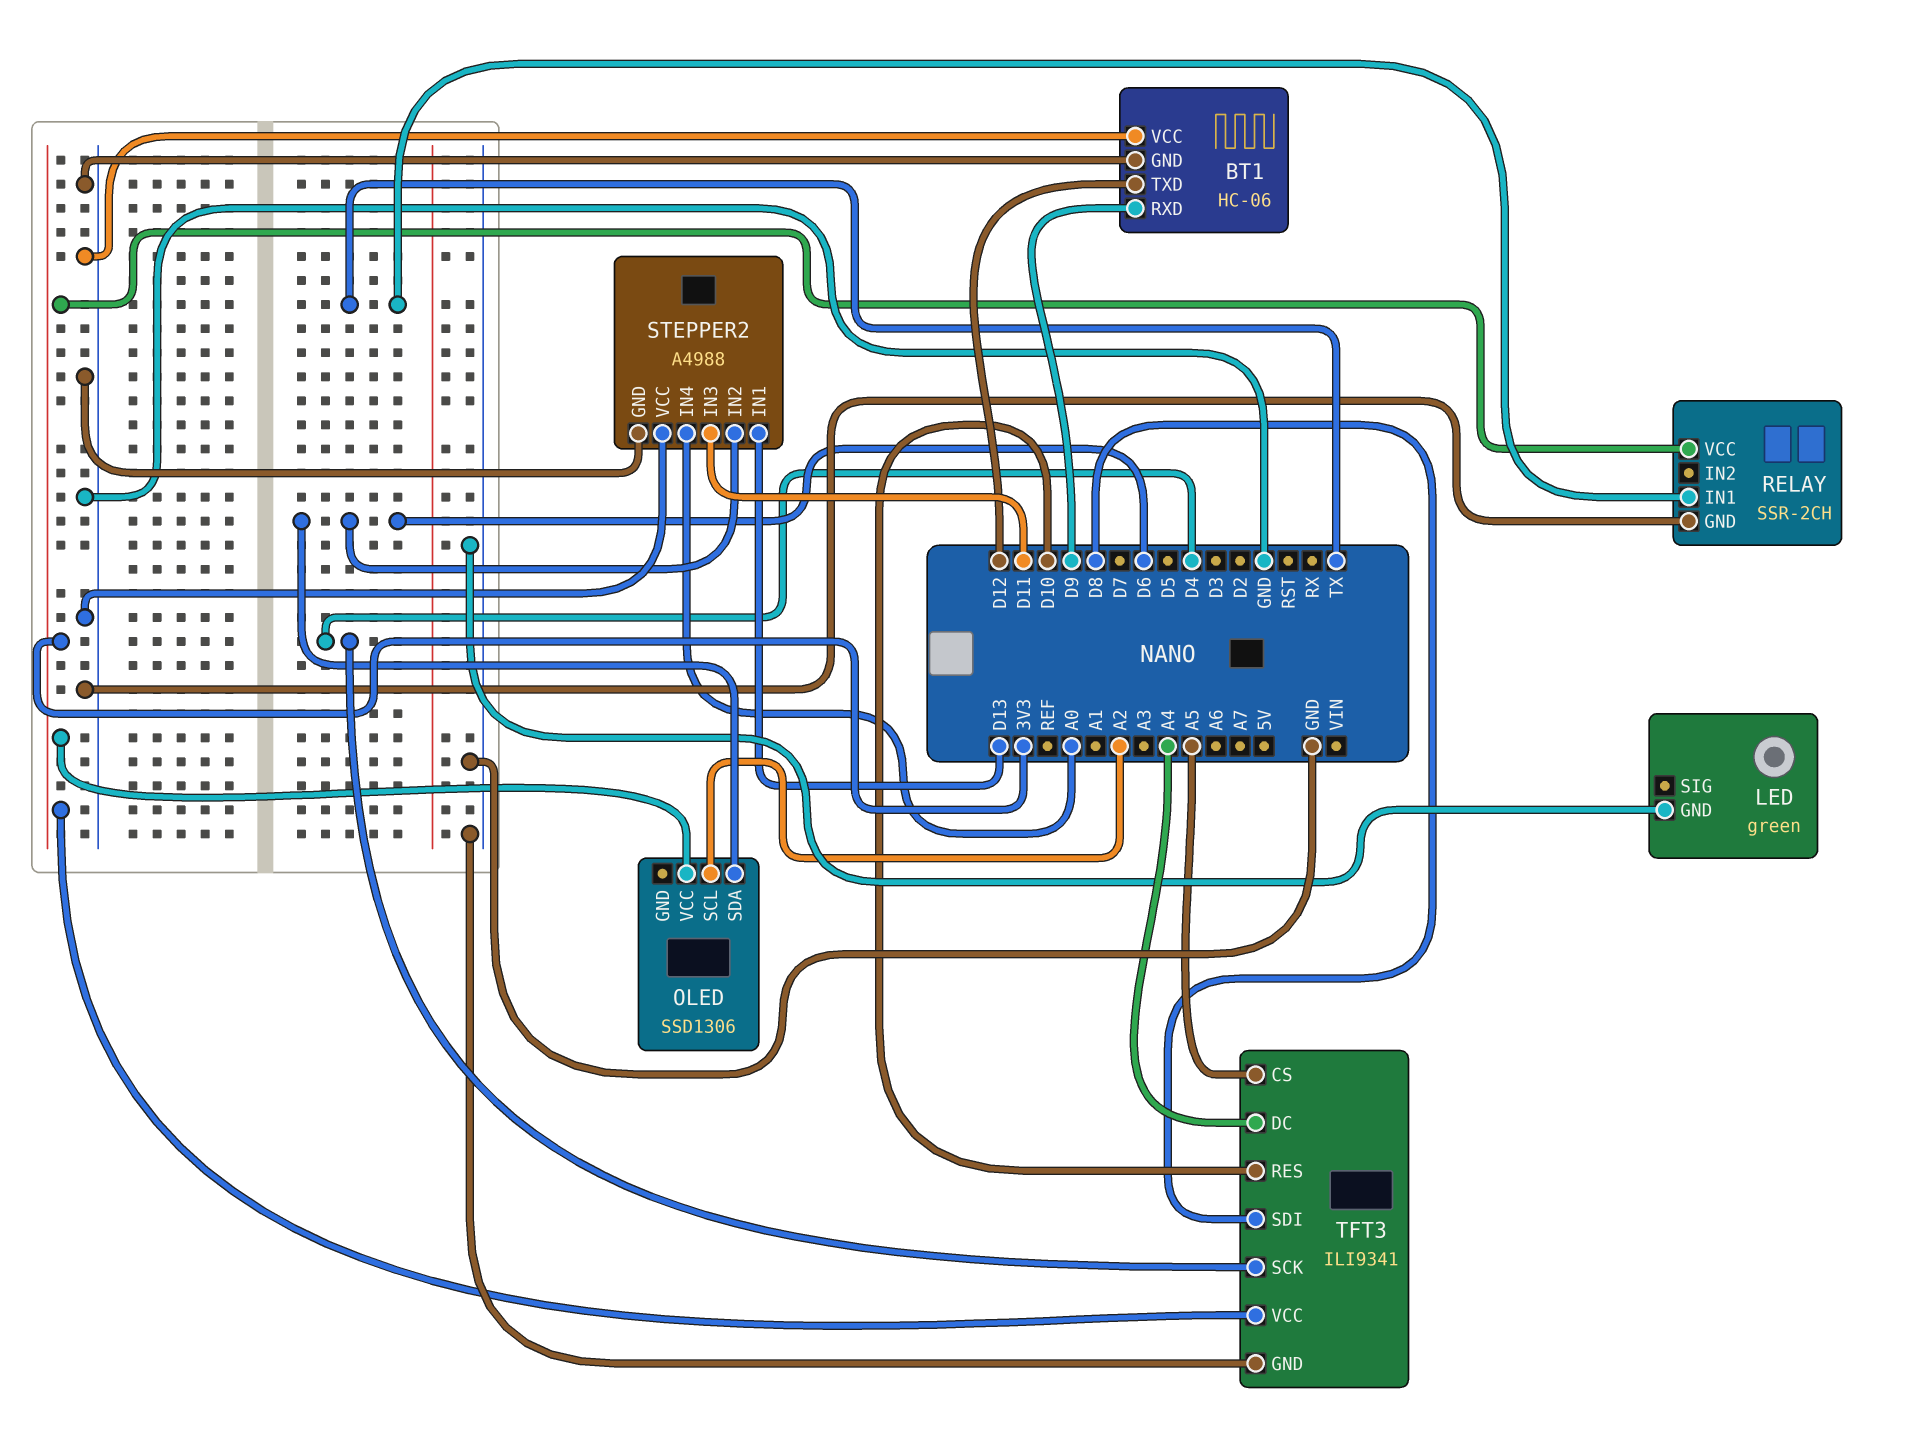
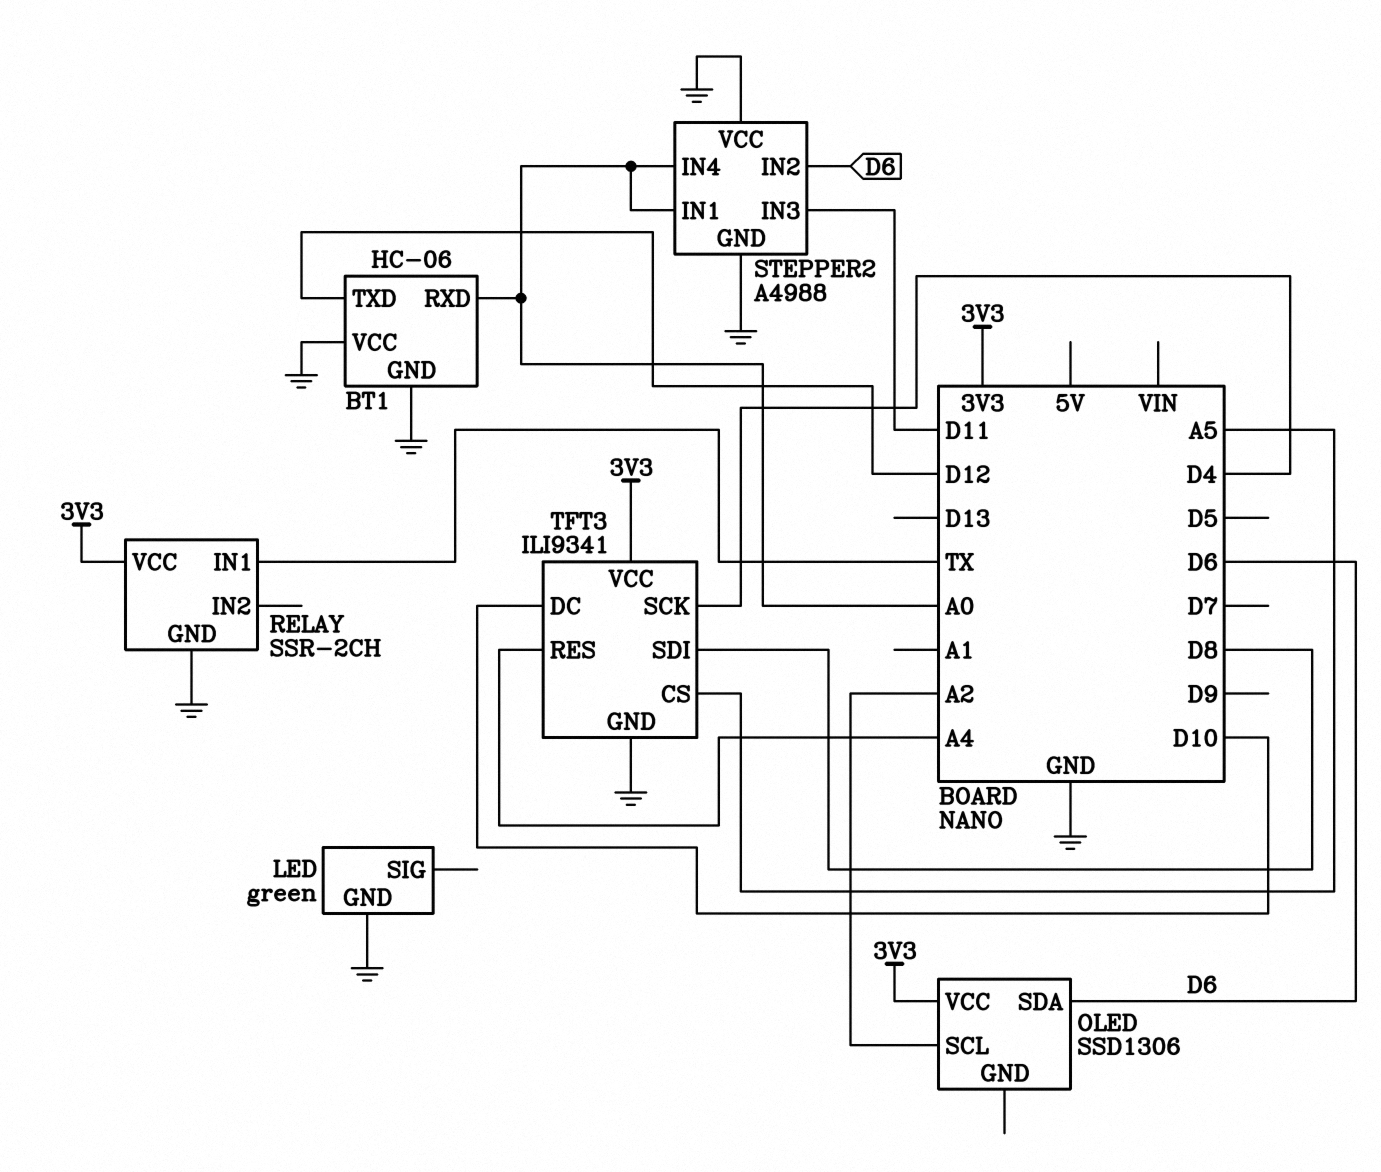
BT1 pin RXD: D9 -> A0
STEPPER2 pin IN1: D13 -> A0
TFT3 pin DC: A4 -> D10
TFT3 pin RES: D10 -> A4

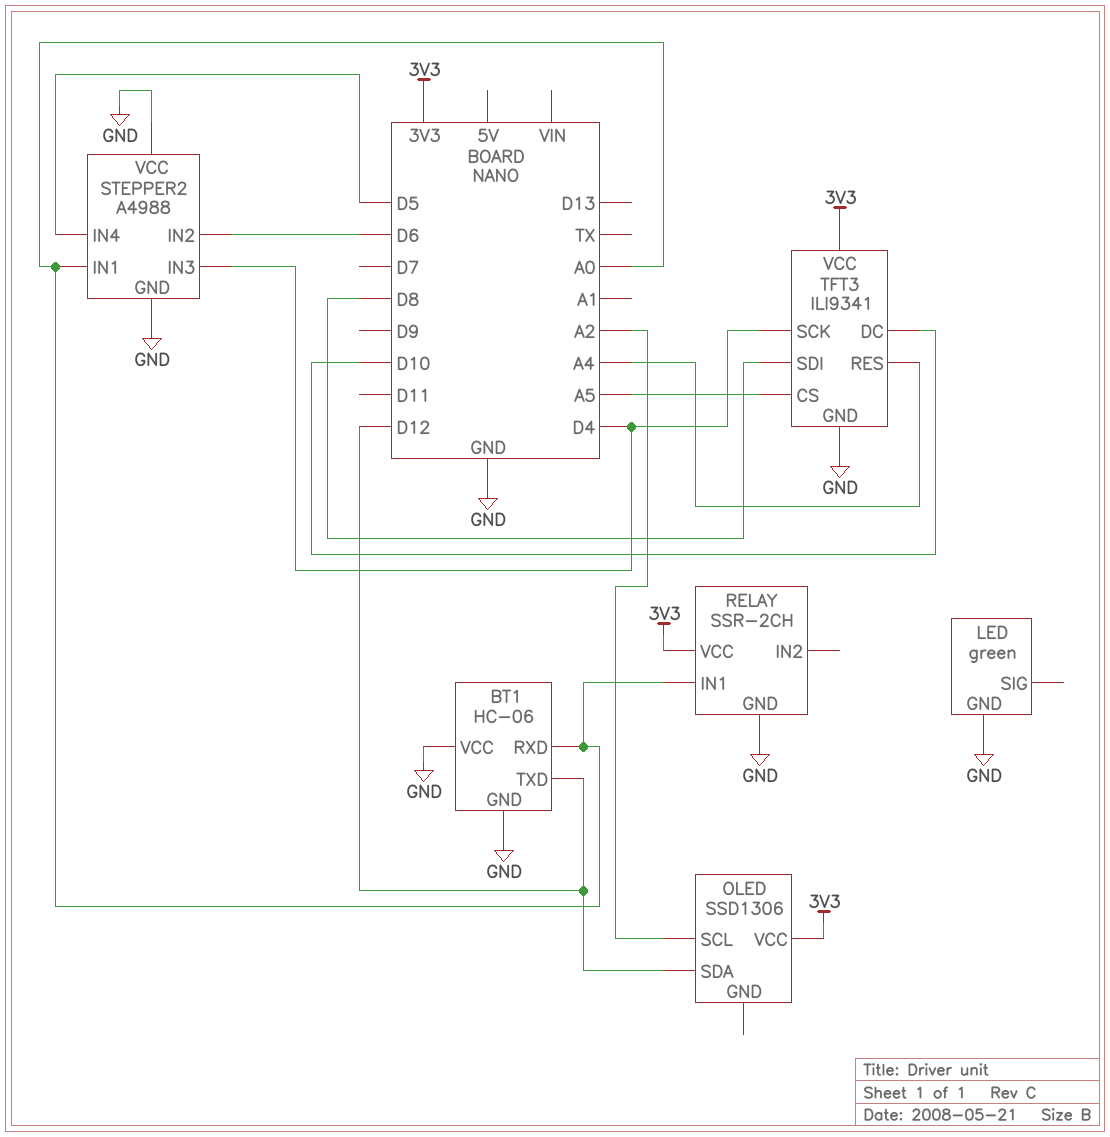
OLED pin SDA: D6 -> D12
RELAY pin IN1: TX -> A0
STEPPER2 pin IN3: D11 -> D4
STEPPER2 pin IN4: A0 -> D5

